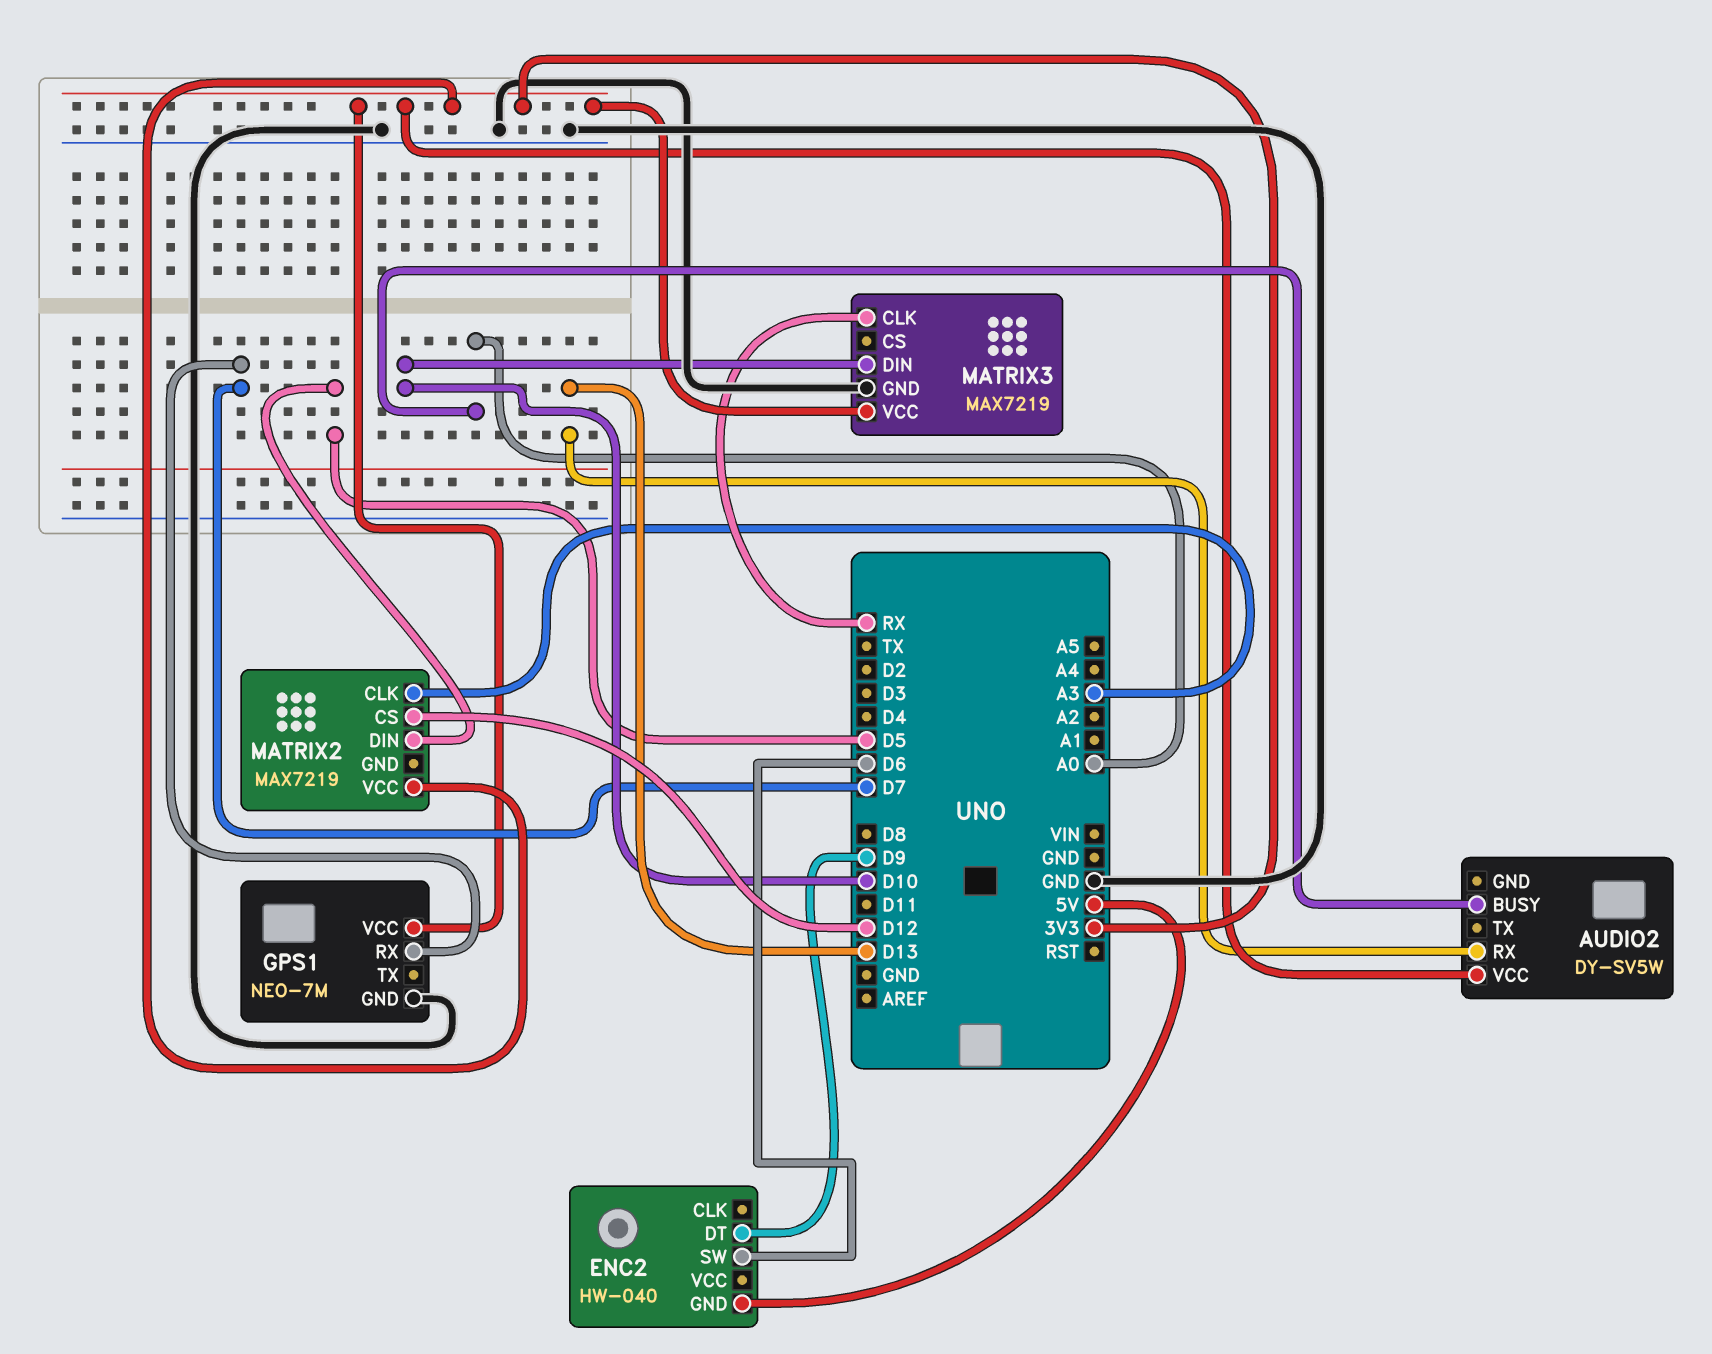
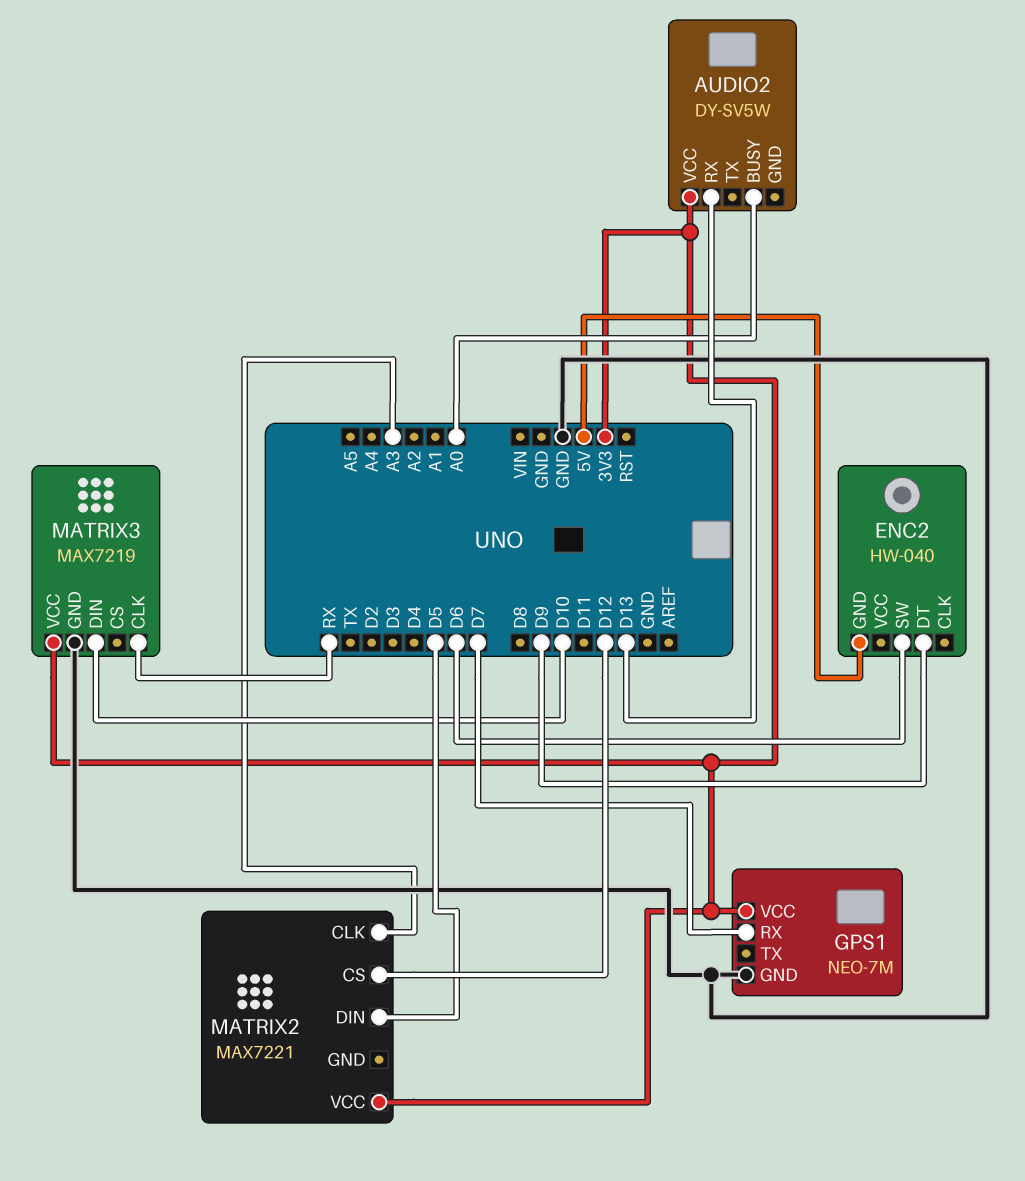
MATRIX2: MAX7219 -> MAX7221

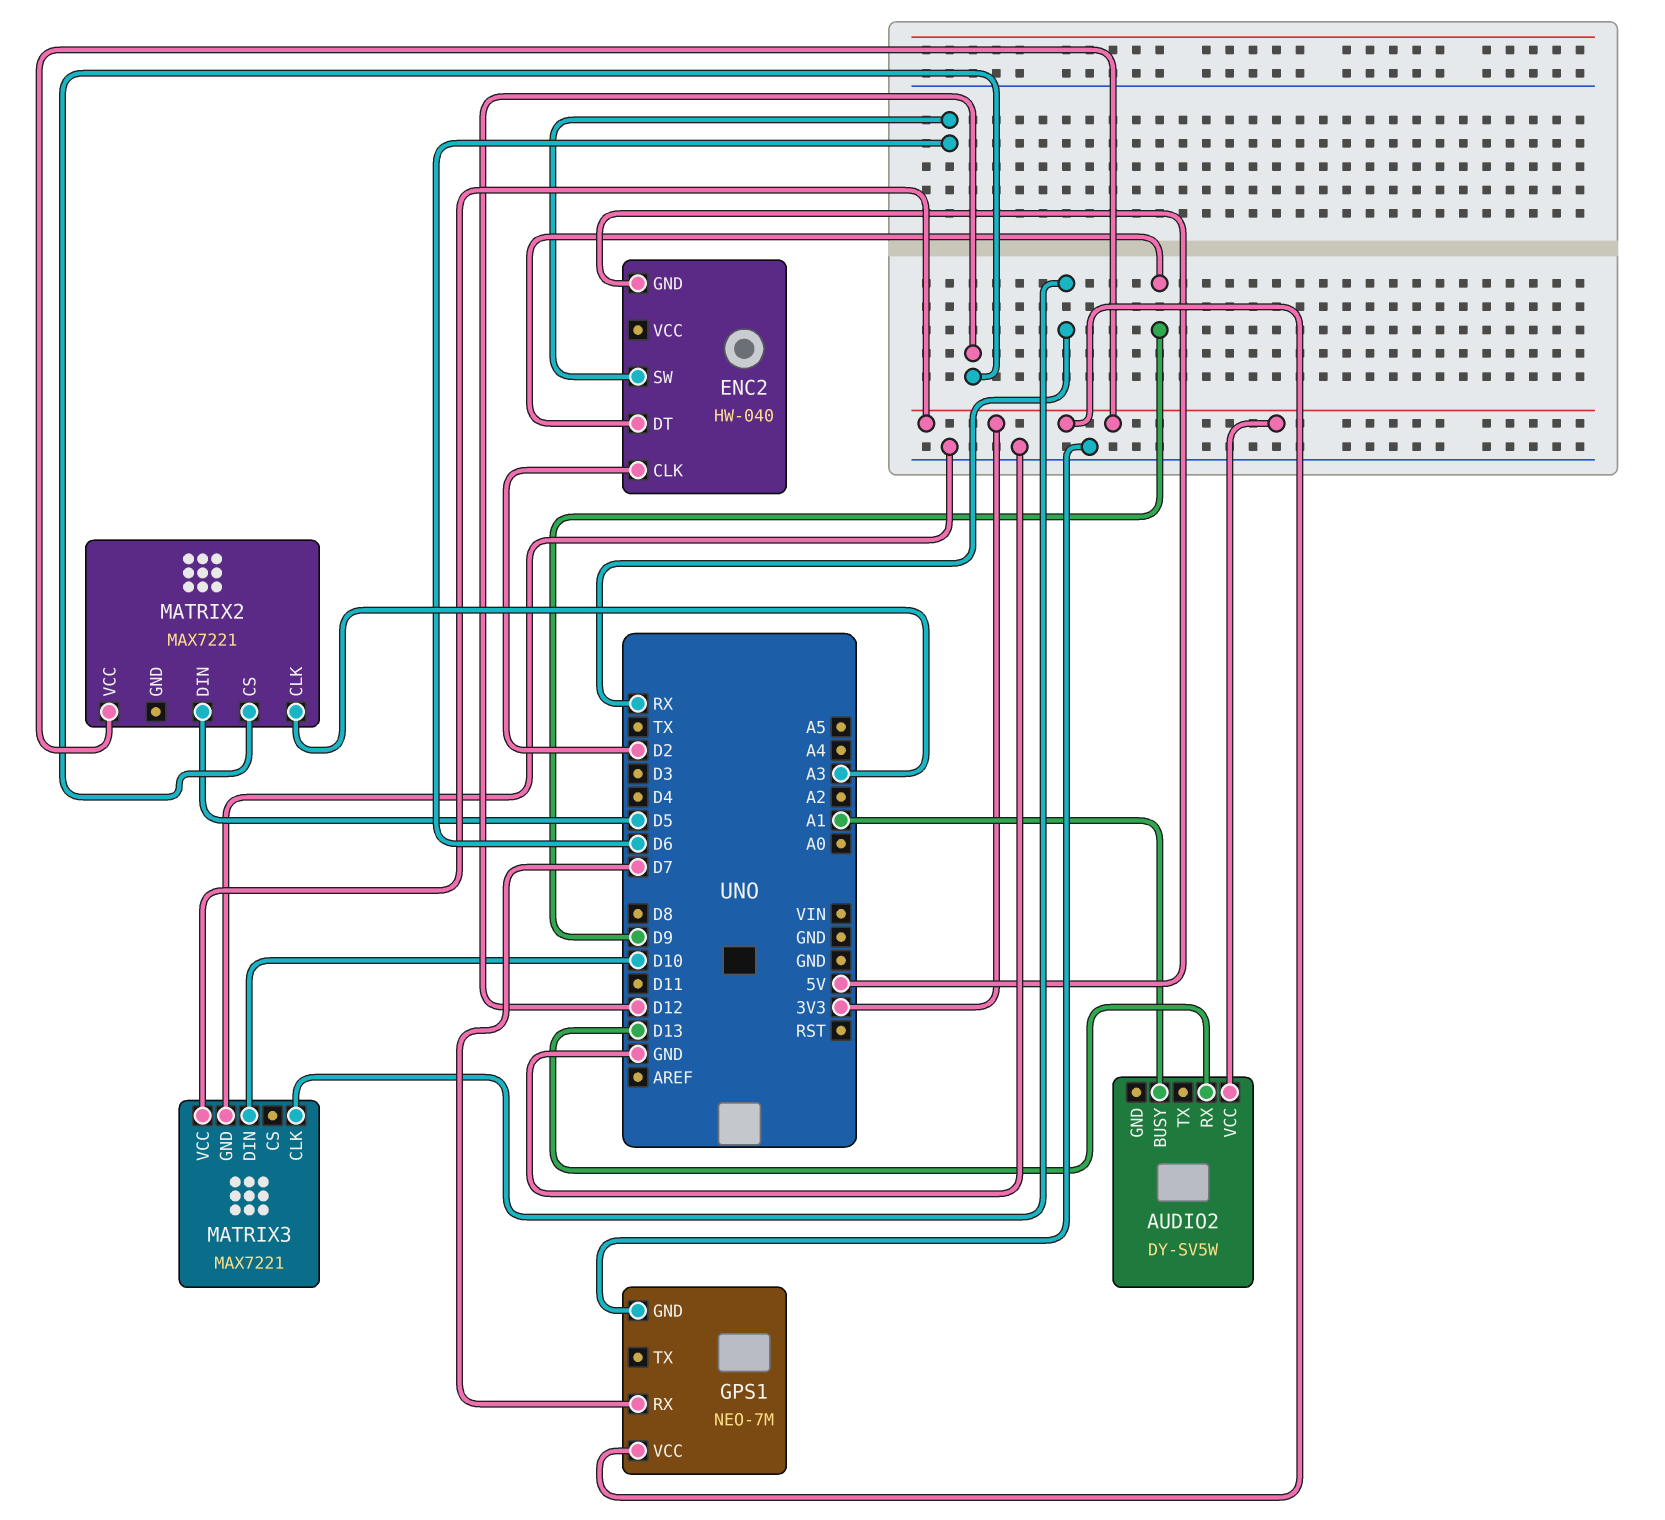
AUDIO2 pin BUSY: A0 -> A1
ENC2 pin CLK: none -> D2
MATRIX3: MAX7219 -> MAX7221

